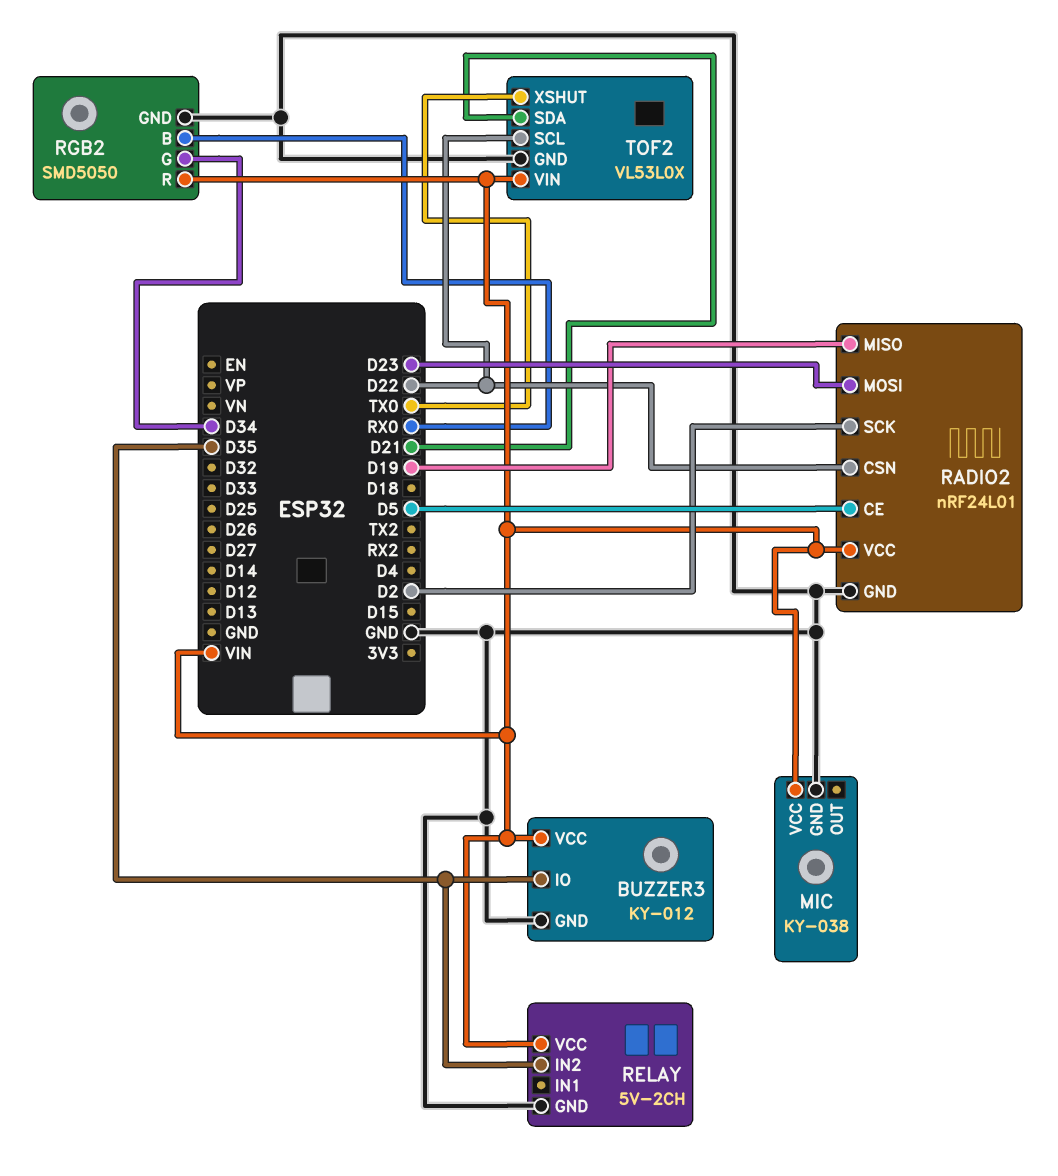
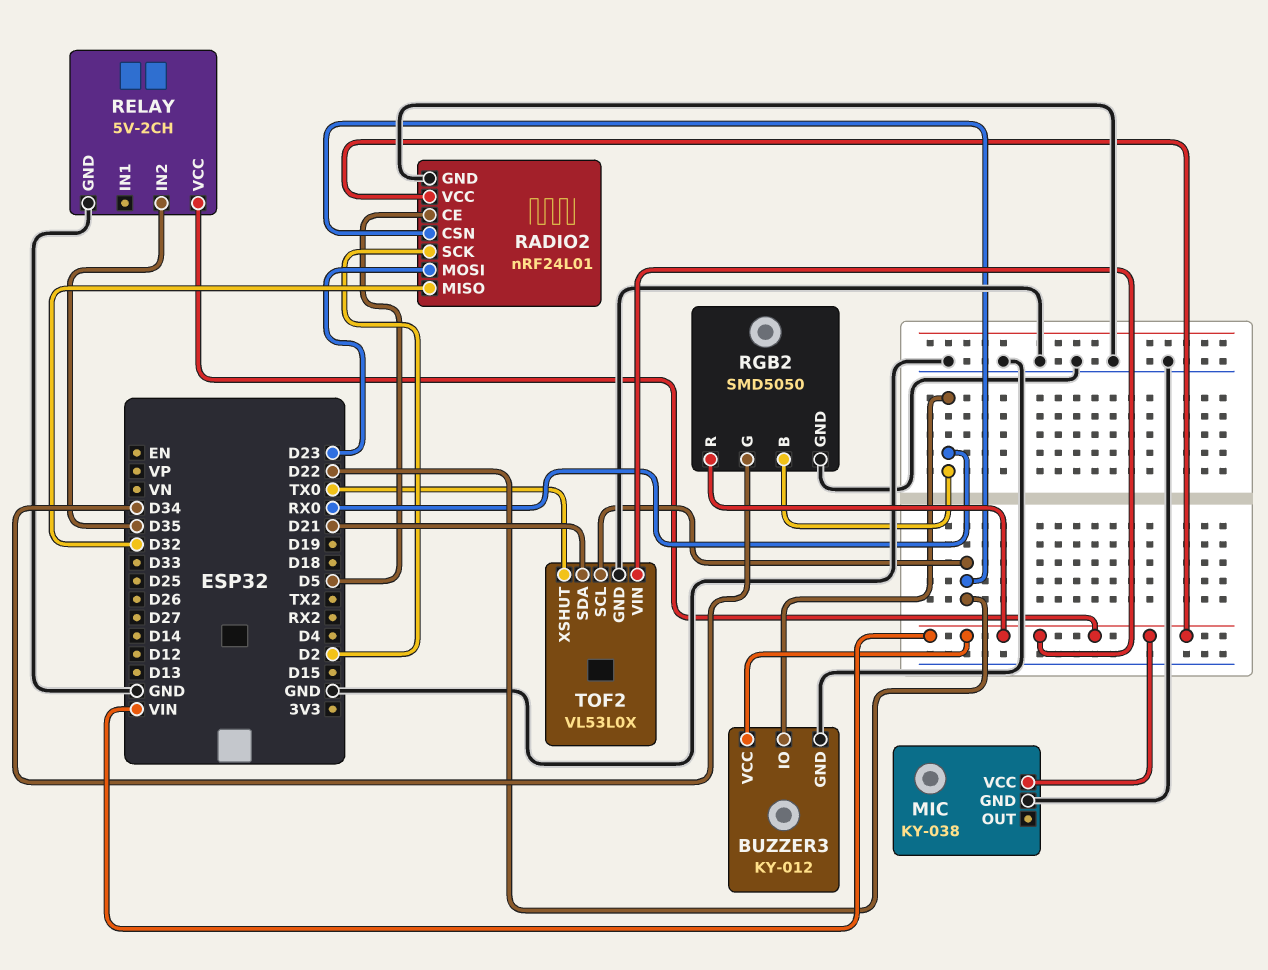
BUZZER3 pin IO: D35 -> RX0
RADIO2 pin MISO: D19 -> D32

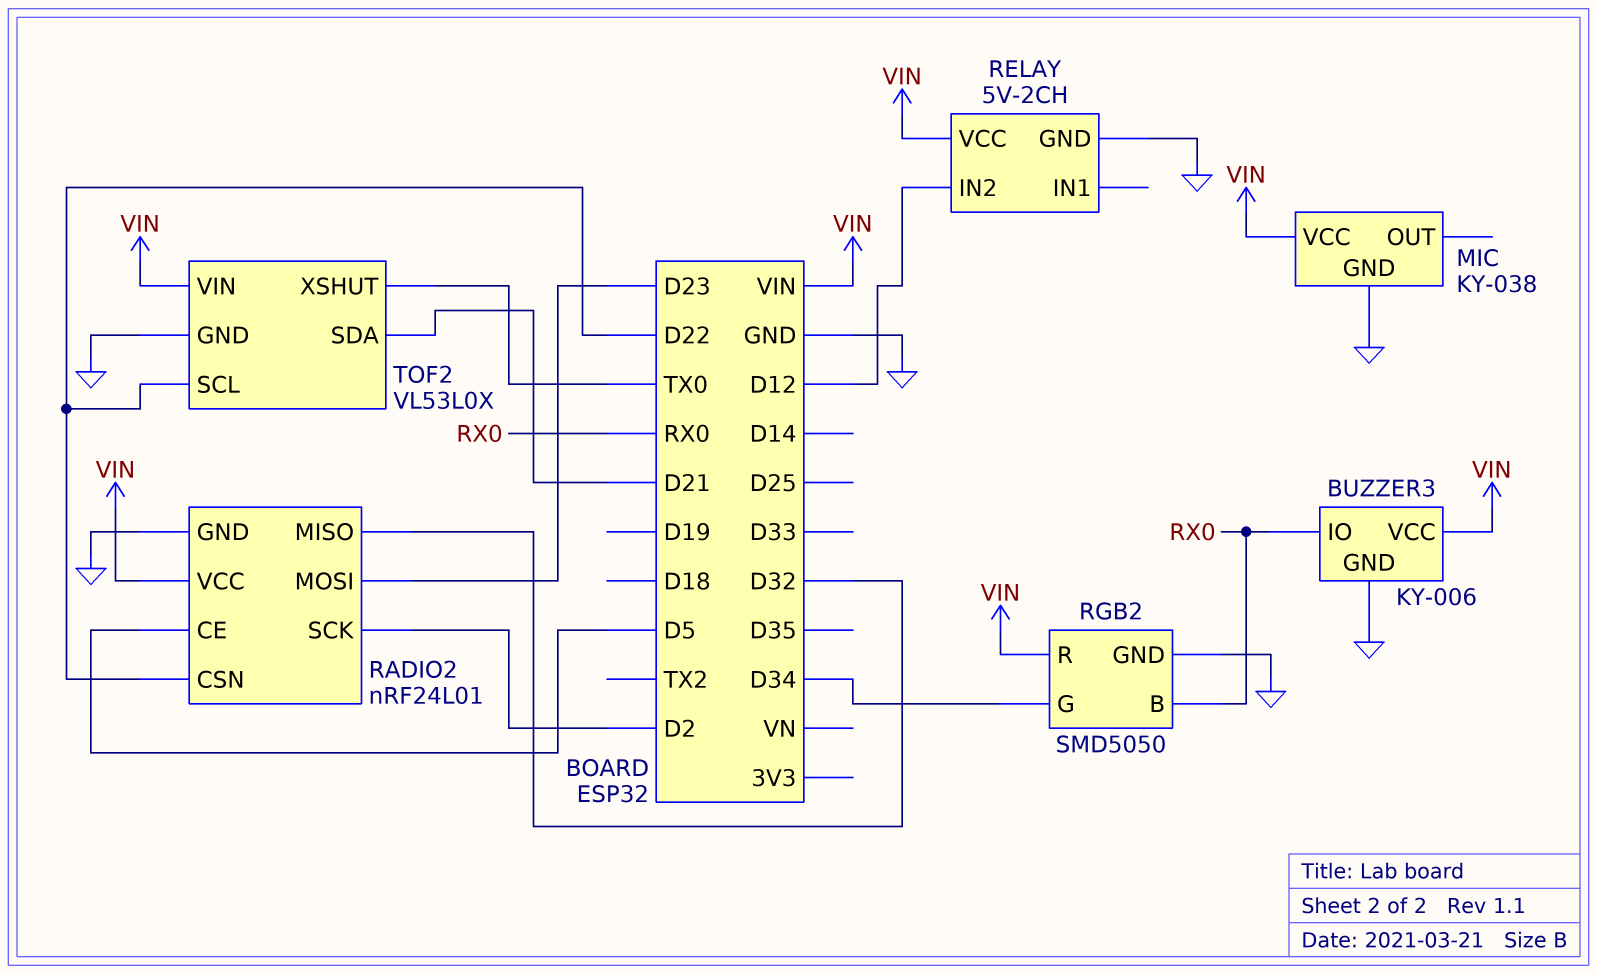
BUZZER3: KY-012 -> KY-006
RELAY pin IN2: D35 -> D12

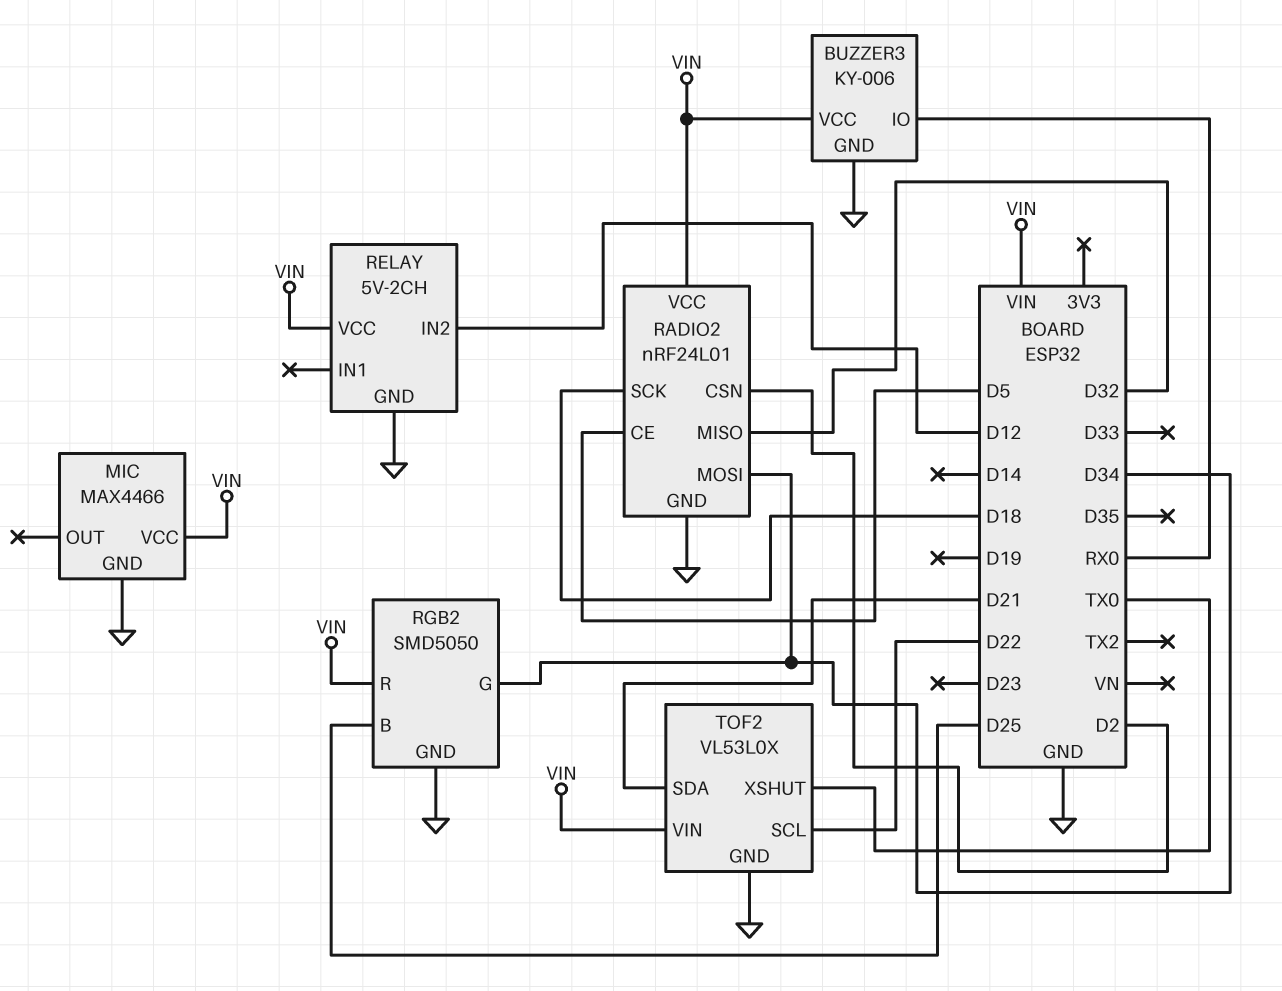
MIC: KY-038 -> MAX4466
RADIO2 pin CSN: D22 -> D2
RADIO2 pin MOSI: D23 -> D34
RADIO2 pin SCK: D2 -> D18
RGB2 pin B: RX0 -> D25

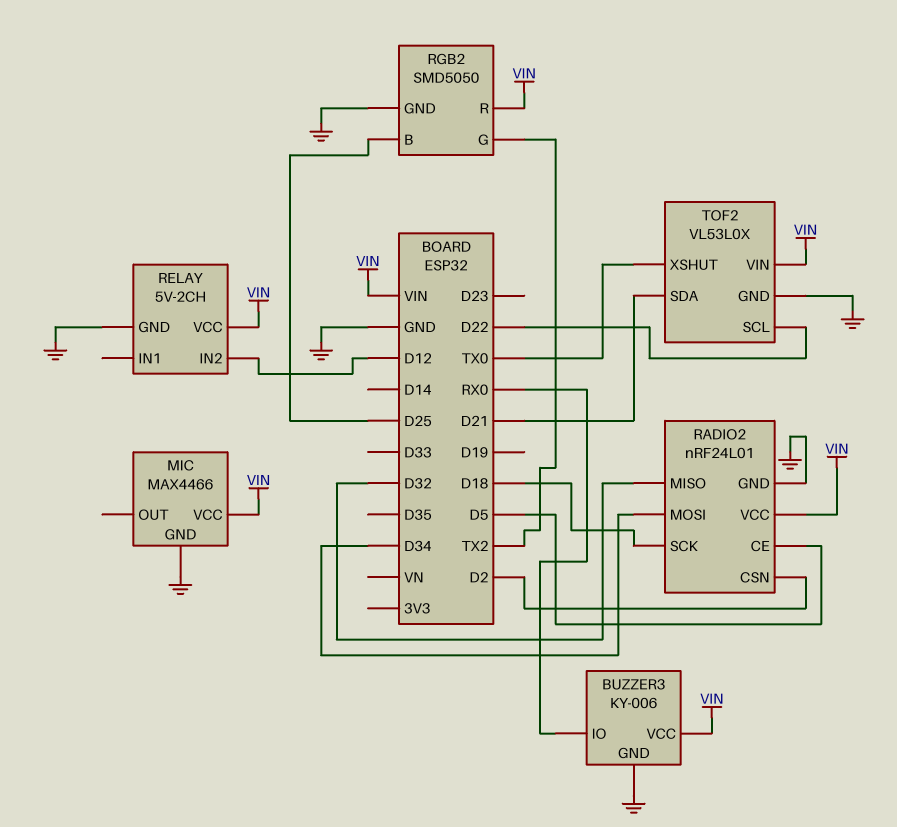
RGB2 pin G: D34 -> TX2

